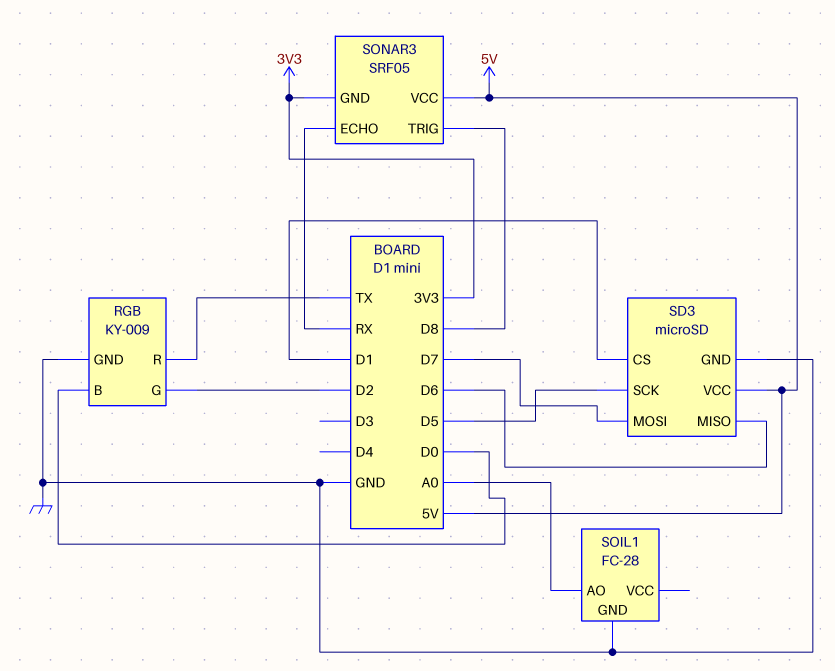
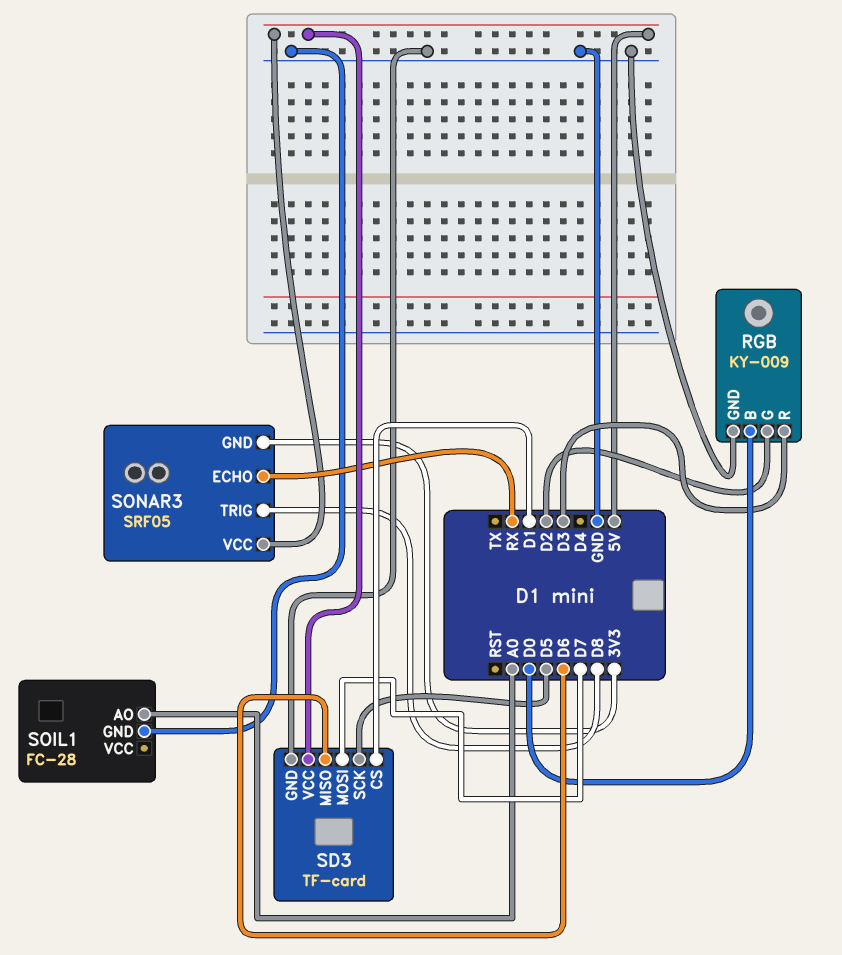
RGB pin R: TX -> D3
SD3: microSD -> TF-card

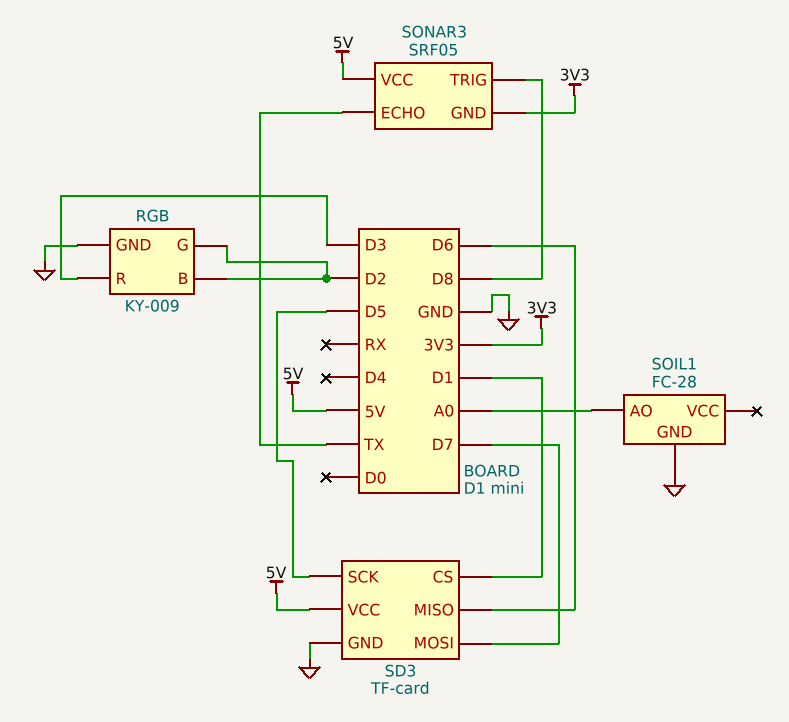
RGB pin B: D0 -> D2
SONAR3 pin ECHO: RX -> TX

